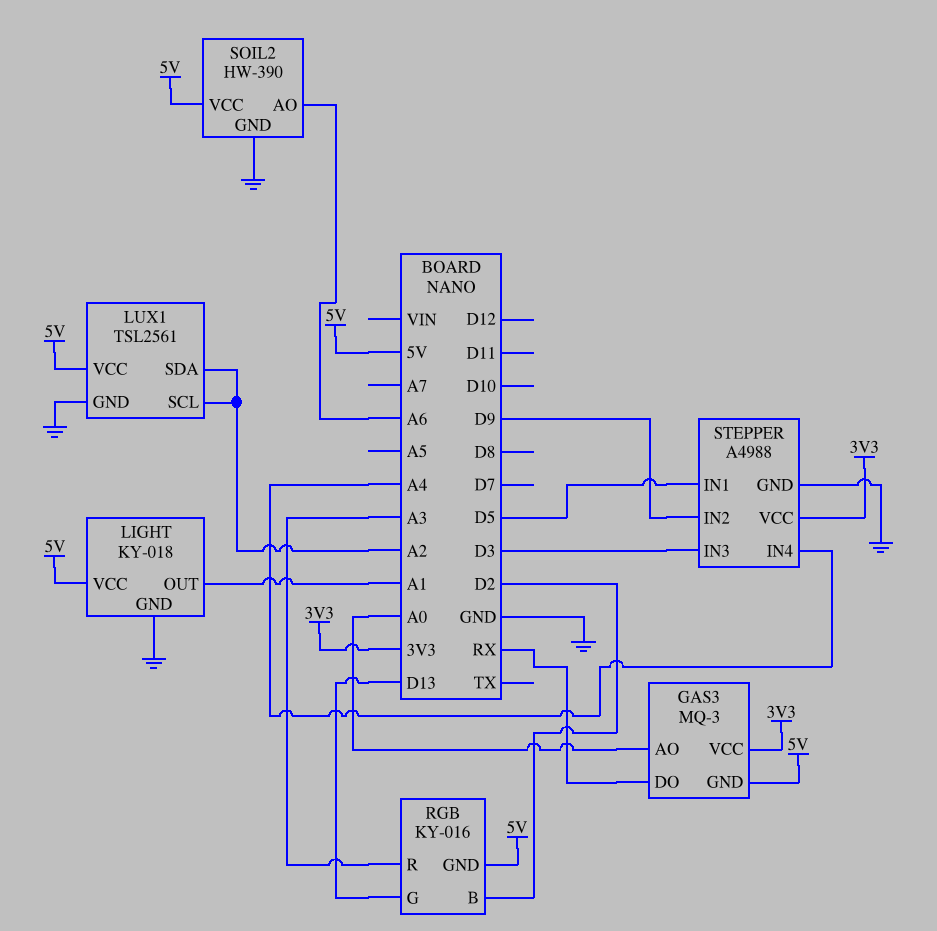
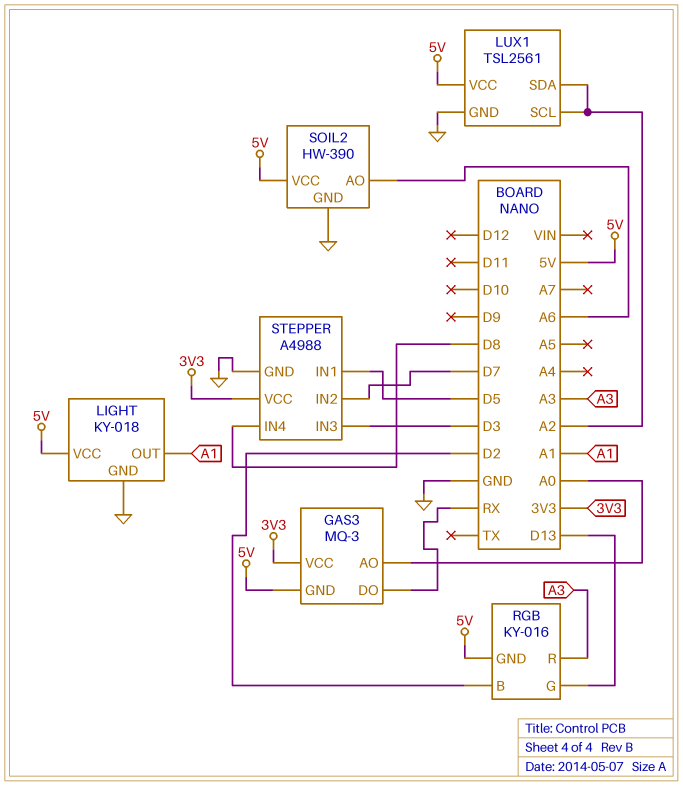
STEPPER pin IN2: D9 -> D7
STEPPER pin IN4: A4 -> D8

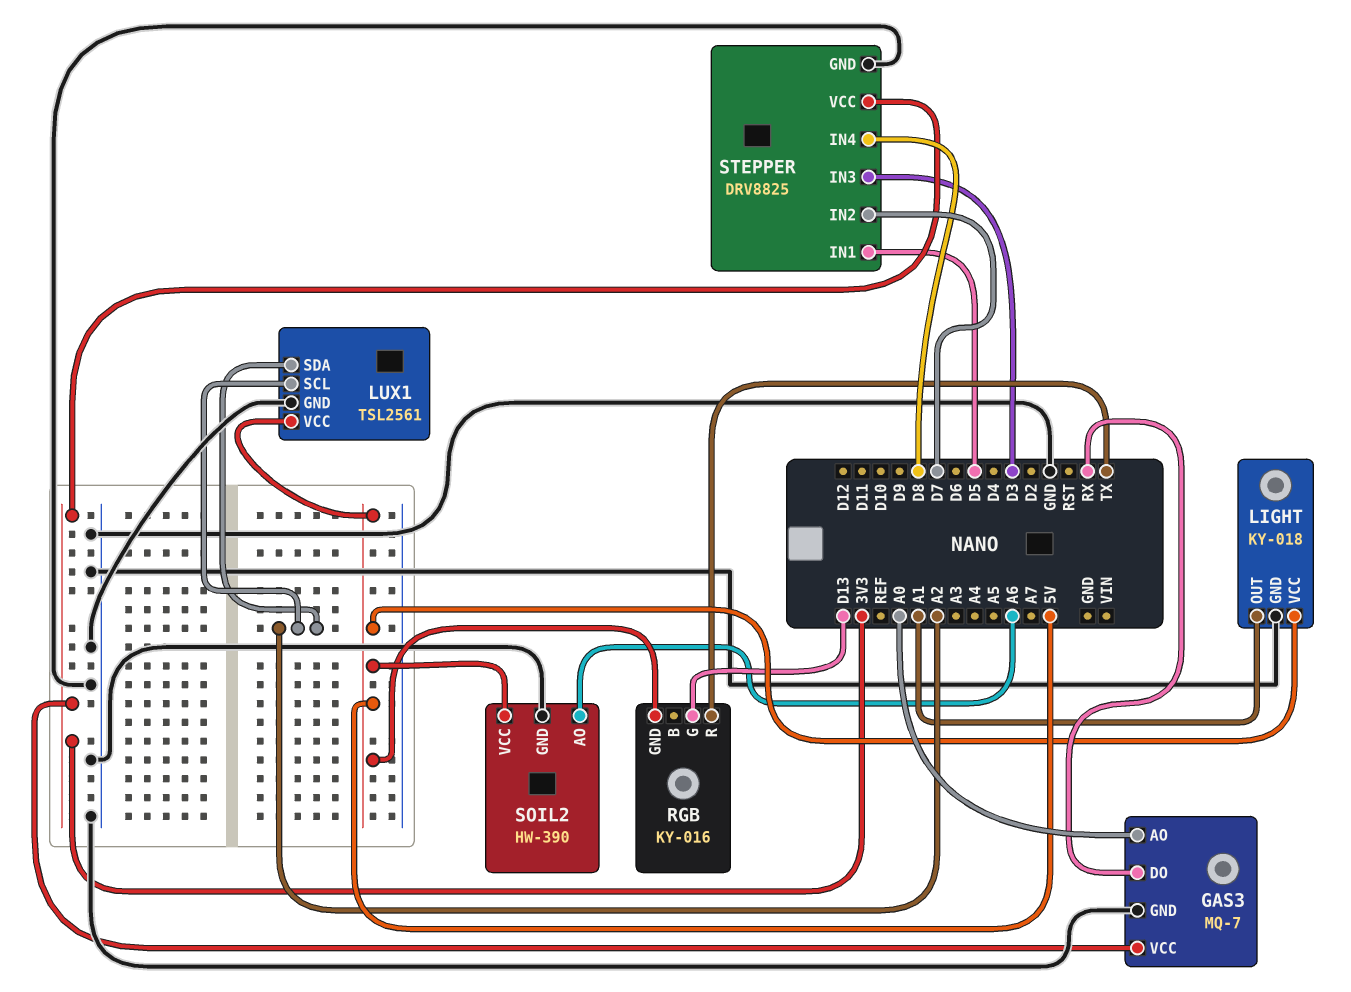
GAS3: MQ-3 -> MQ-7
GAS3 pin GND: 5V -> GND
RGB pin B: D2 -> none
RGB pin R: A3 -> TX
STEPPER: A4988 -> DRV8825

